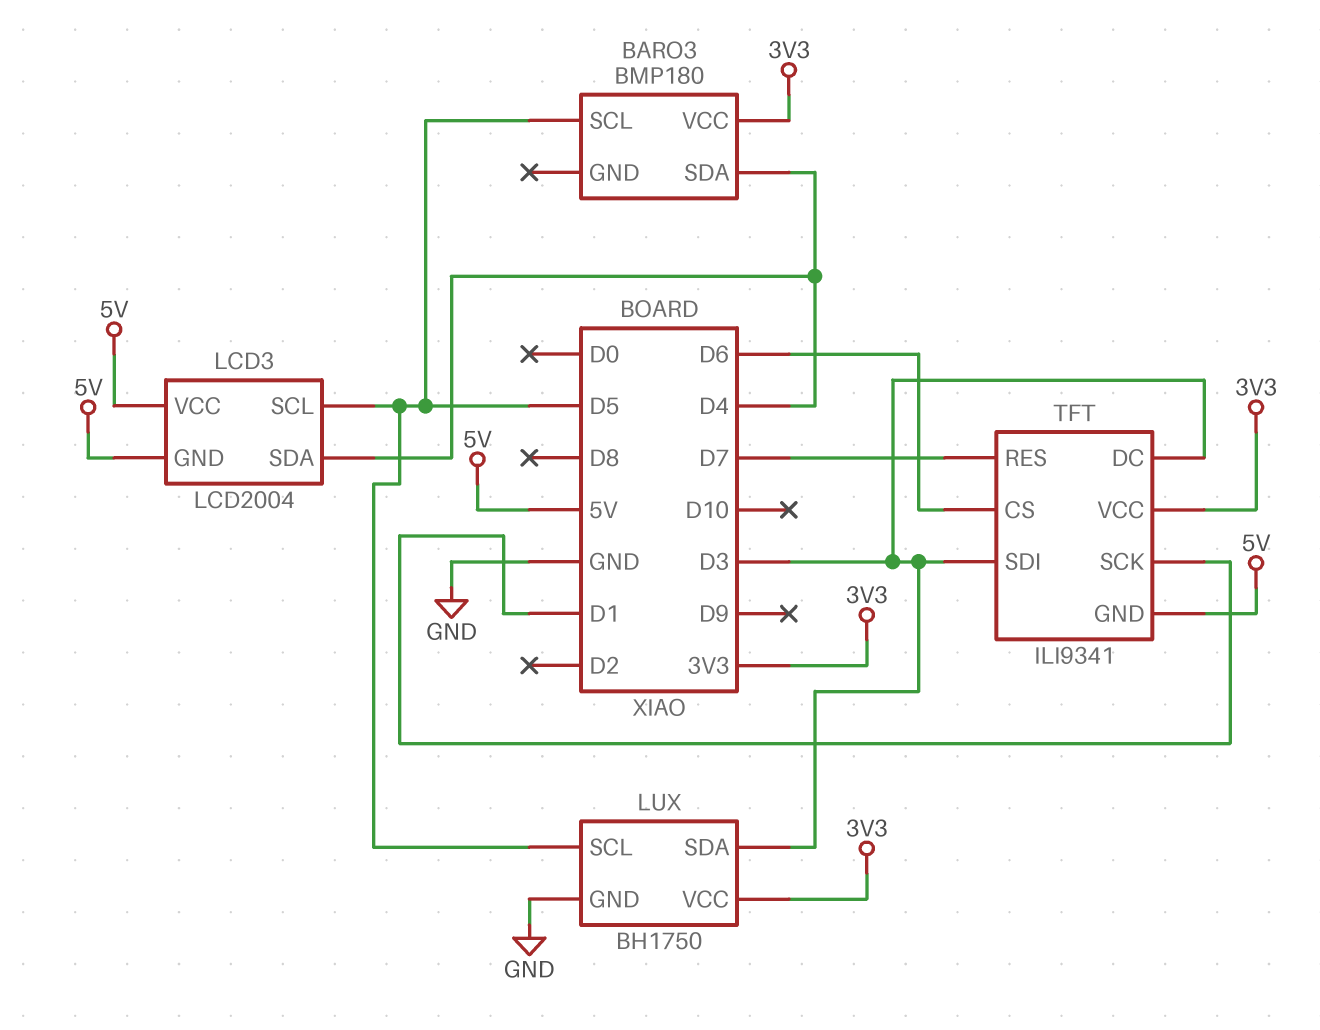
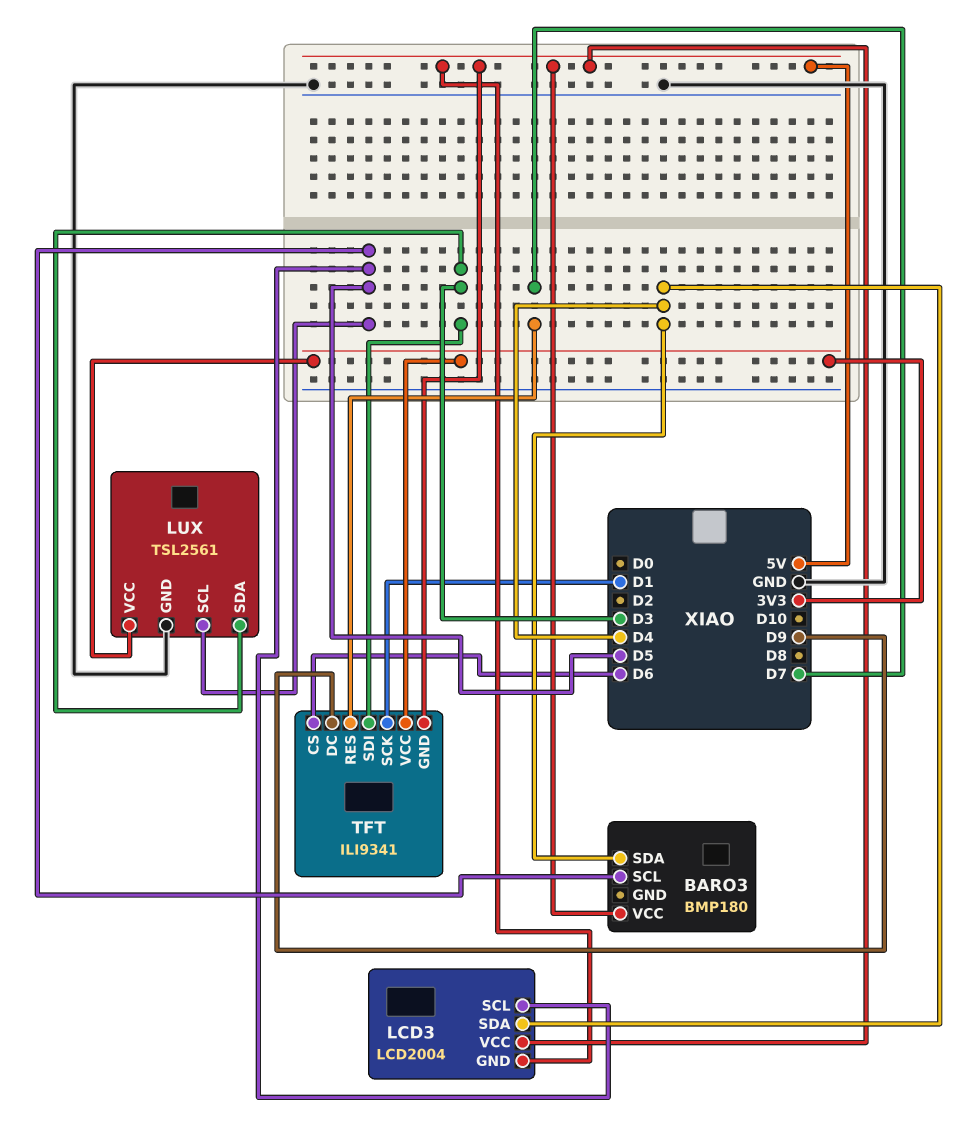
BARO3 pin VCC: 3V3 -> 5V
LUX: BH1750 -> TSL2561
TFT pin DC: D3 -> D9

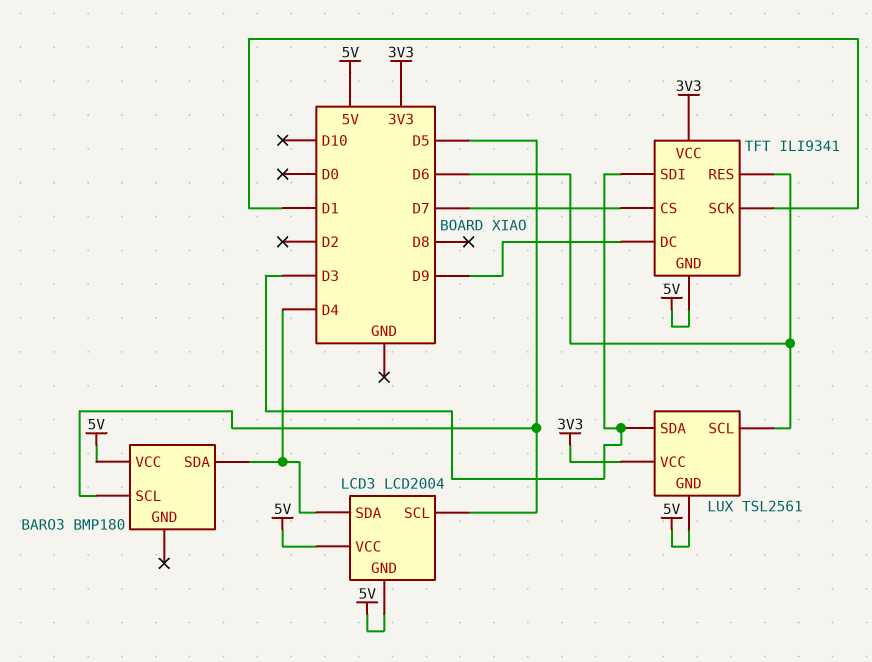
LUX pin GND: GND -> 5V
LUX pin SCL: D5 -> D6
TFT pin CS: D6 -> D7
TFT pin RES: D7 -> D6

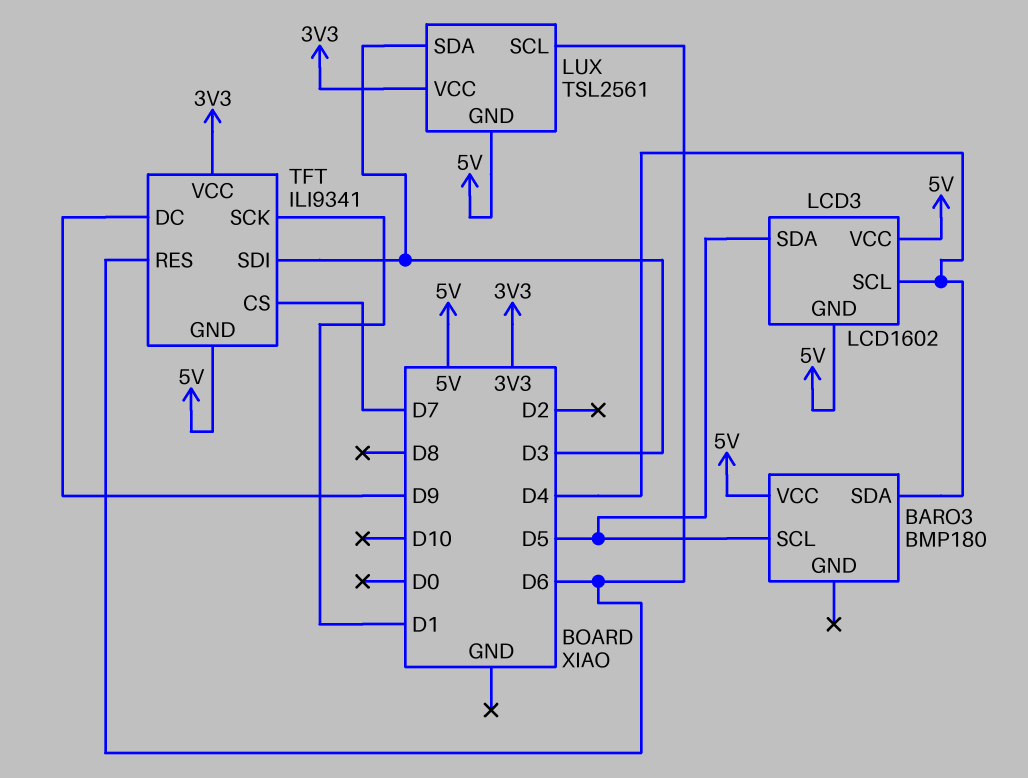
LCD3: LCD2004 -> LCD1602
LCD3 pin SCL: D5 -> D4
LCD3 pin SDA: D4 -> D5

